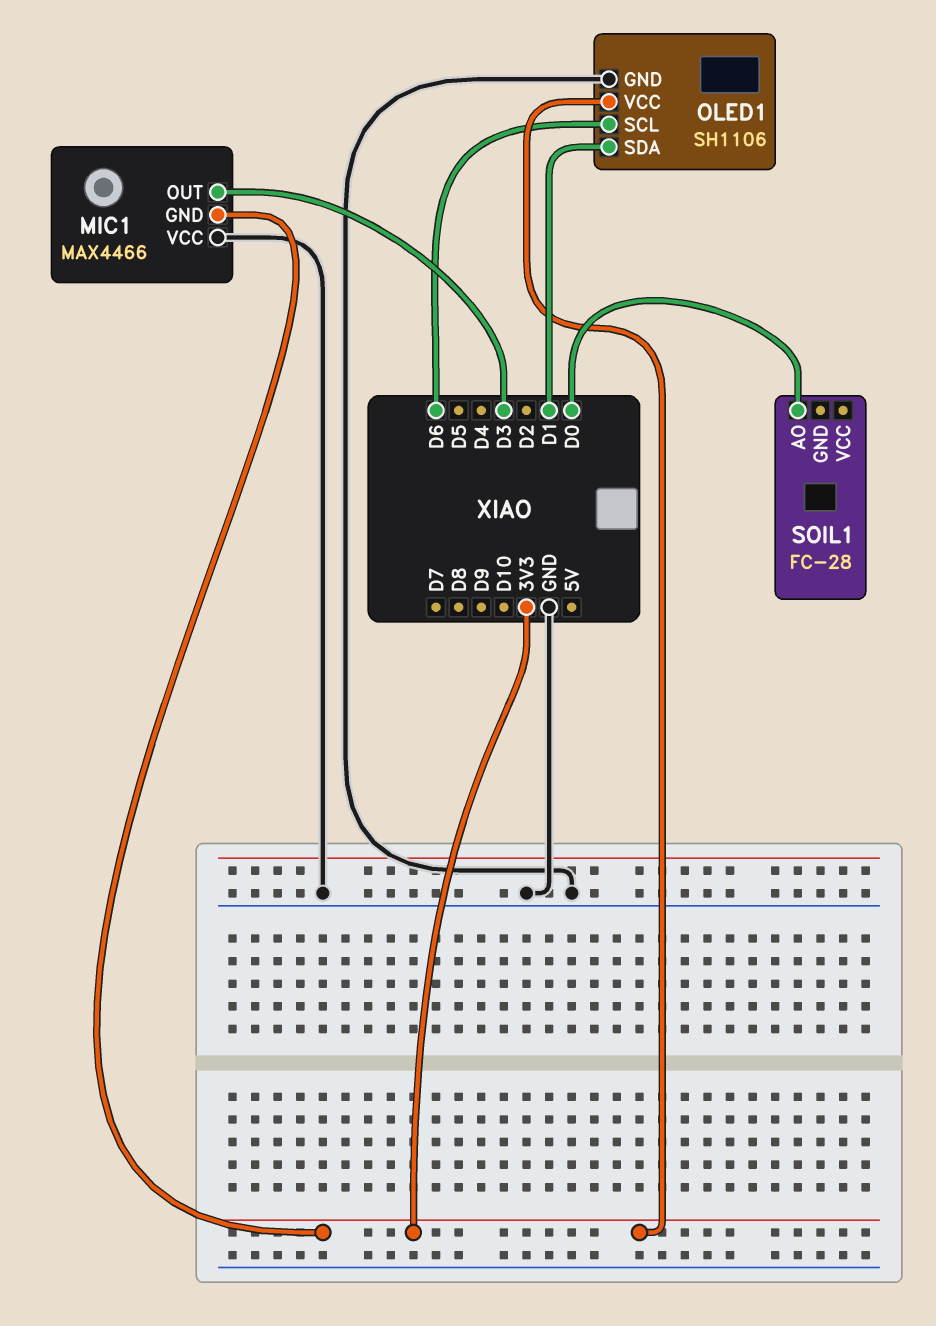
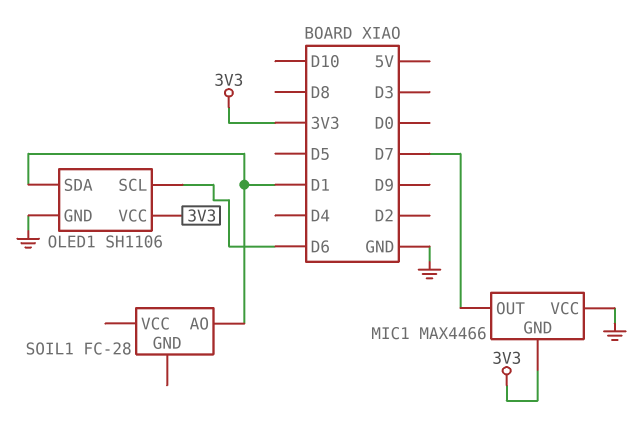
MIC1 pin OUT: D3 -> D7
SOIL1 pin AO: D0 -> D1

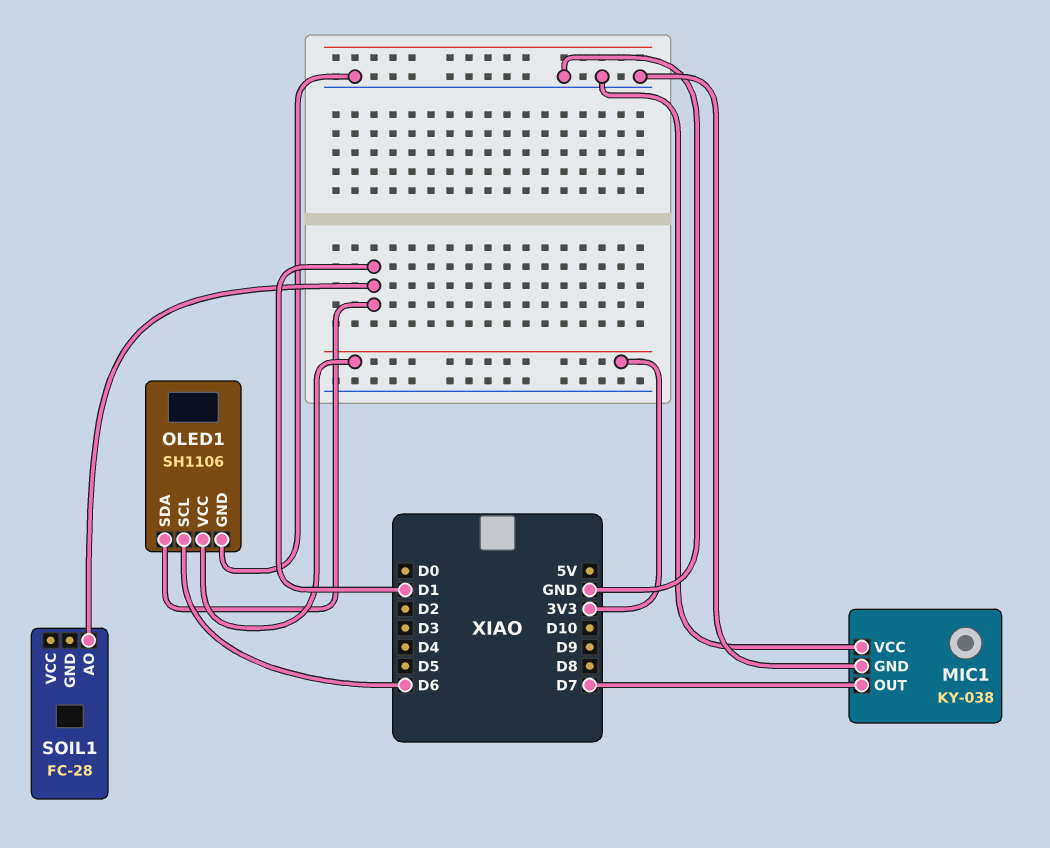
MIC1: MAX4466 -> KY-038
MIC1 pin GND: 3V3 -> GND

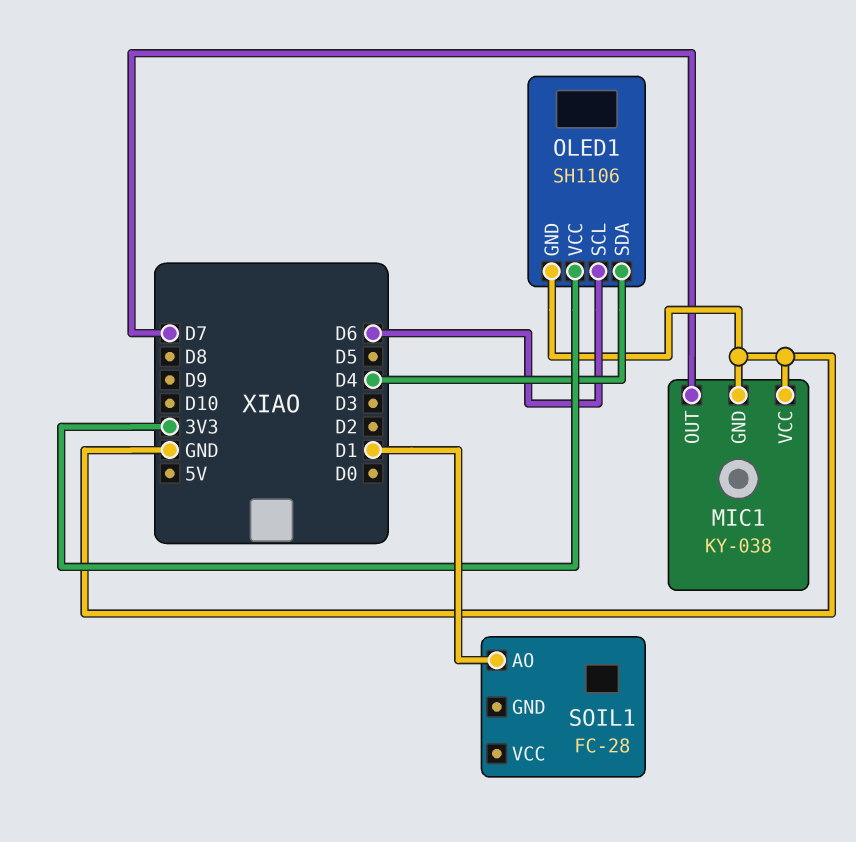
OLED1 pin SDA: D1 -> D4

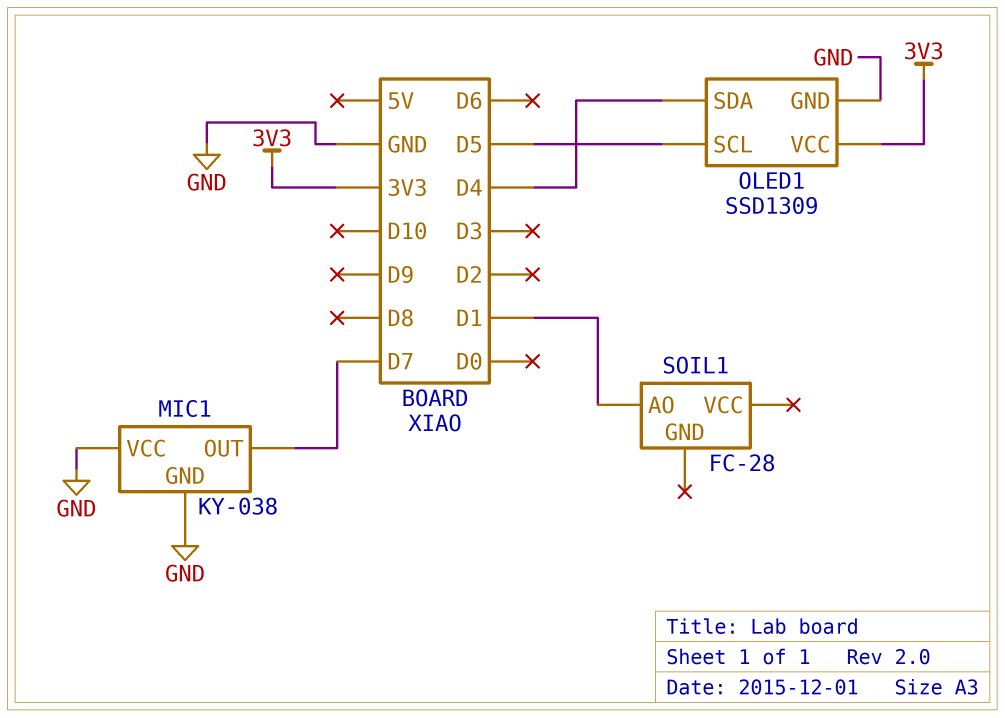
OLED1: SH1106 -> SSD1309
OLED1 pin SCL: D6 -> D5

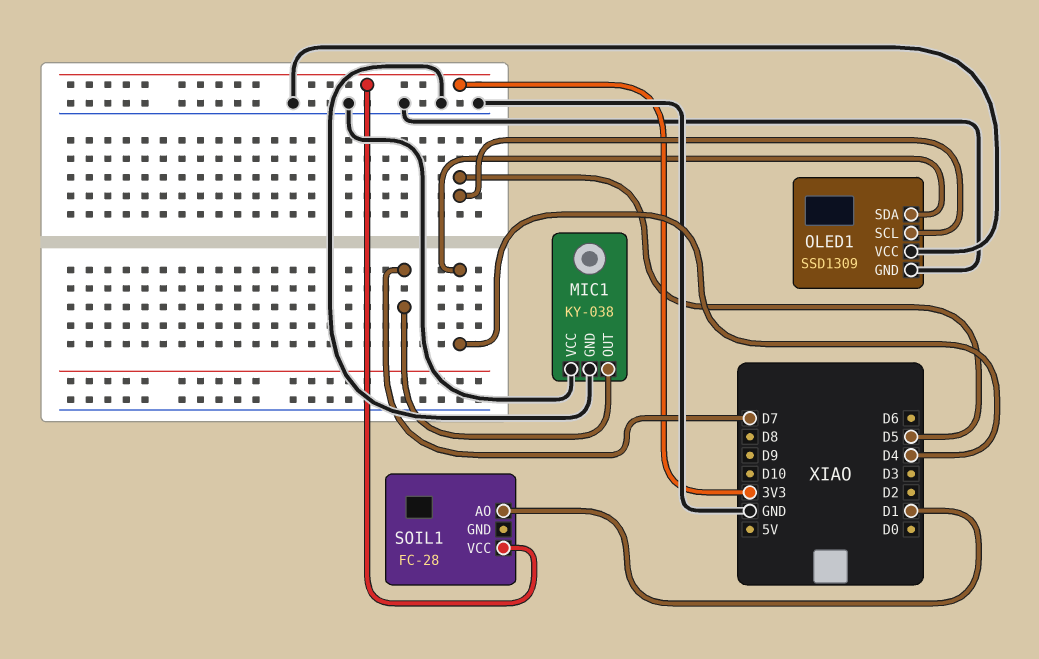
OLED1 pin VCC: 3V3 -> GND
SOIL1 pin VCC: none -> 3V3

